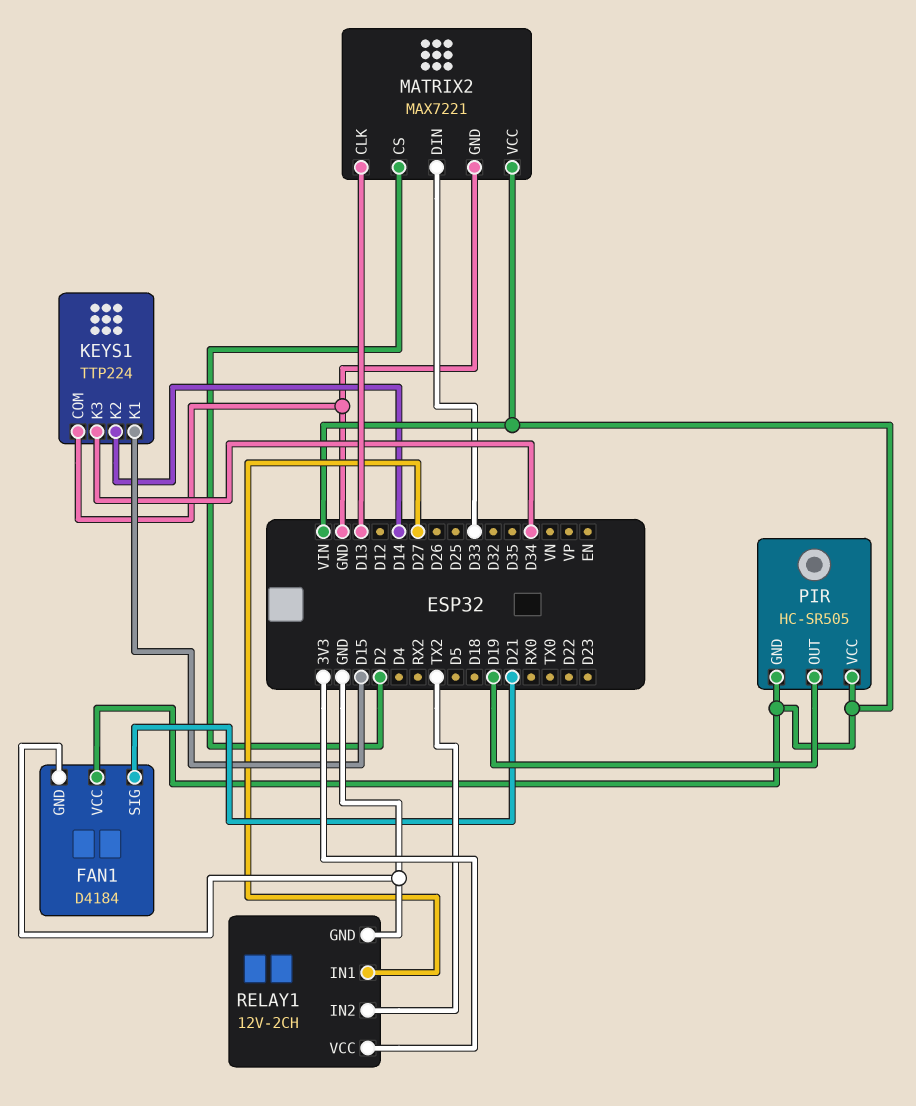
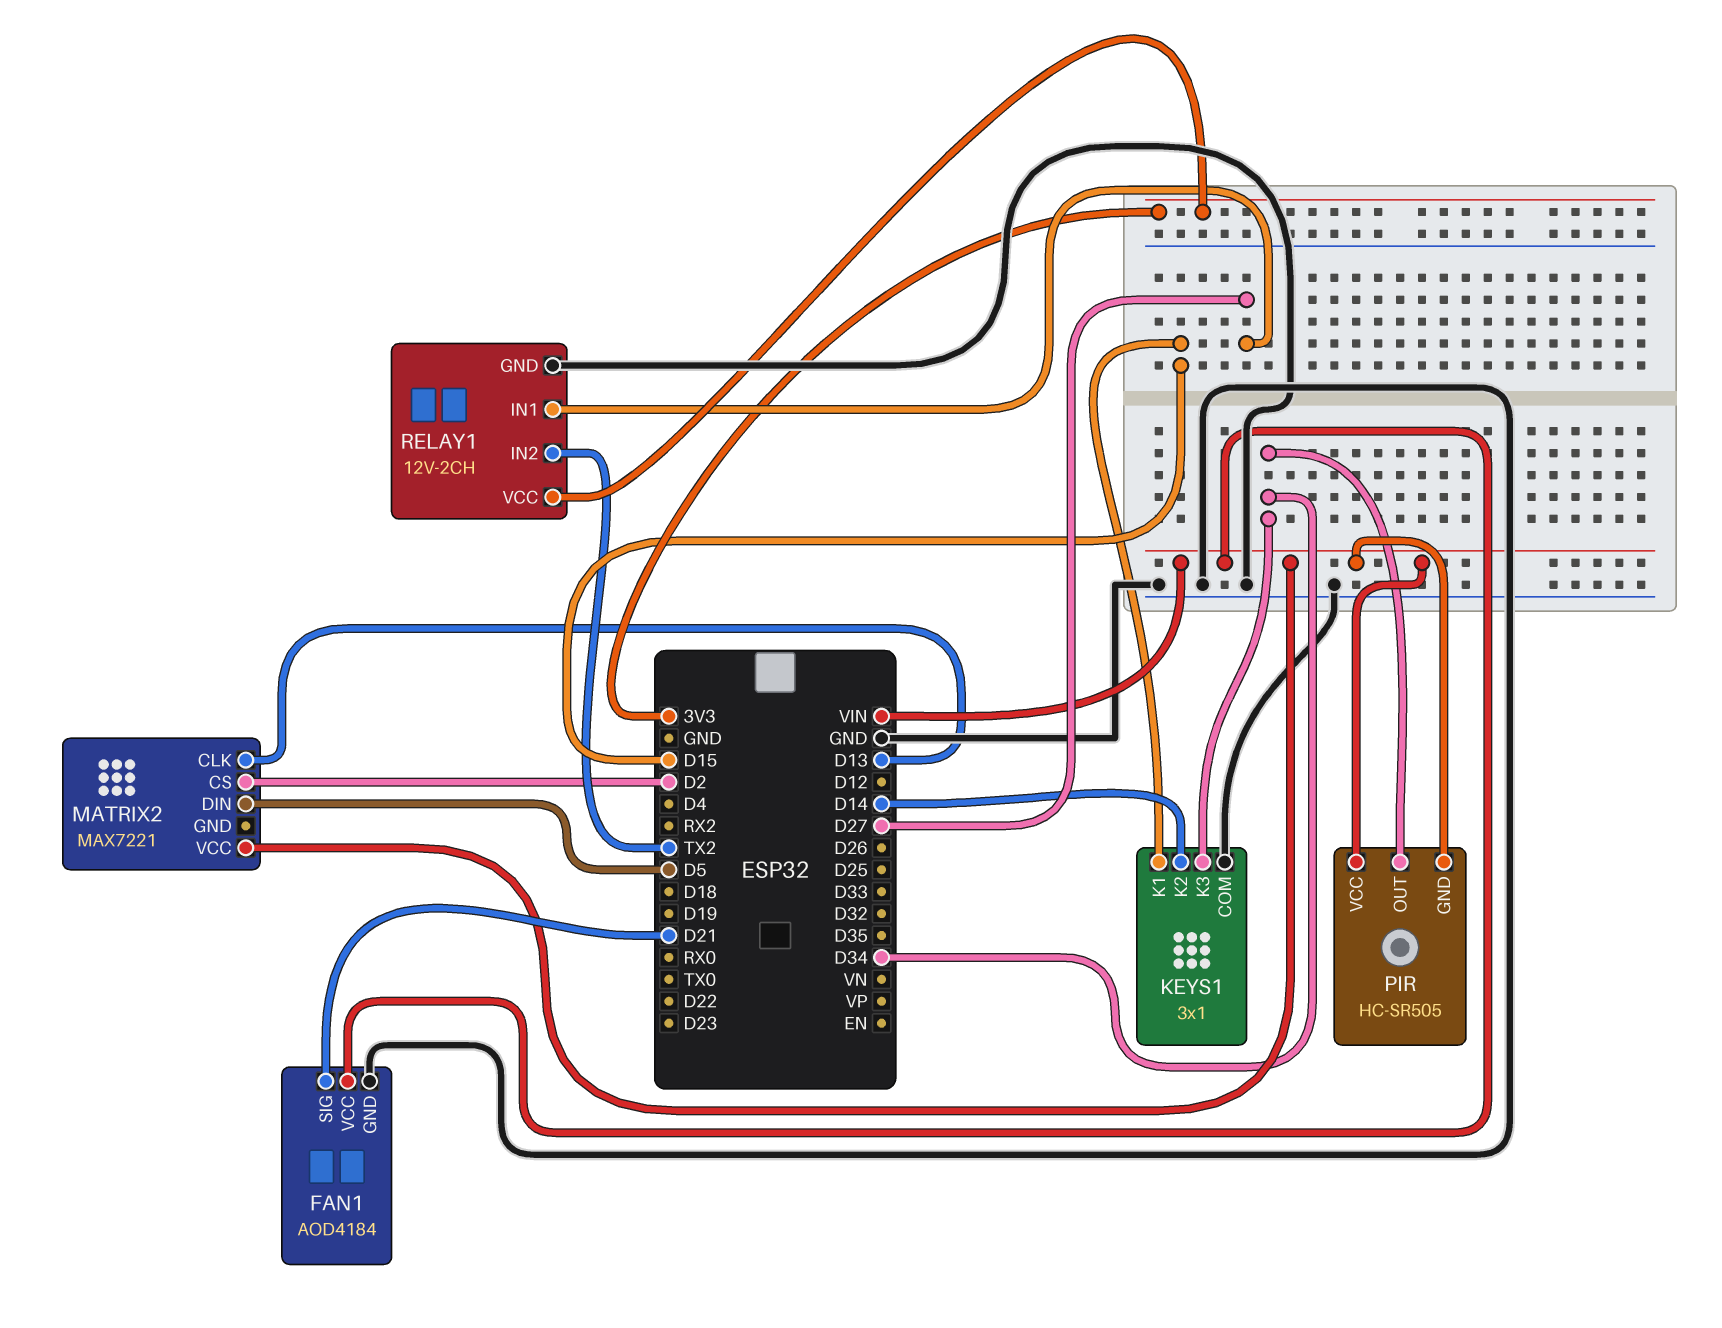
FAN1: D4184 -> AOD4184
KEYS1: TTP224 -> 3x1
MATRIX2 pin DIN: D33 -> D5
MATRIX2 pin GND: GND -> none
PIR pin OUT: D19 -> D34

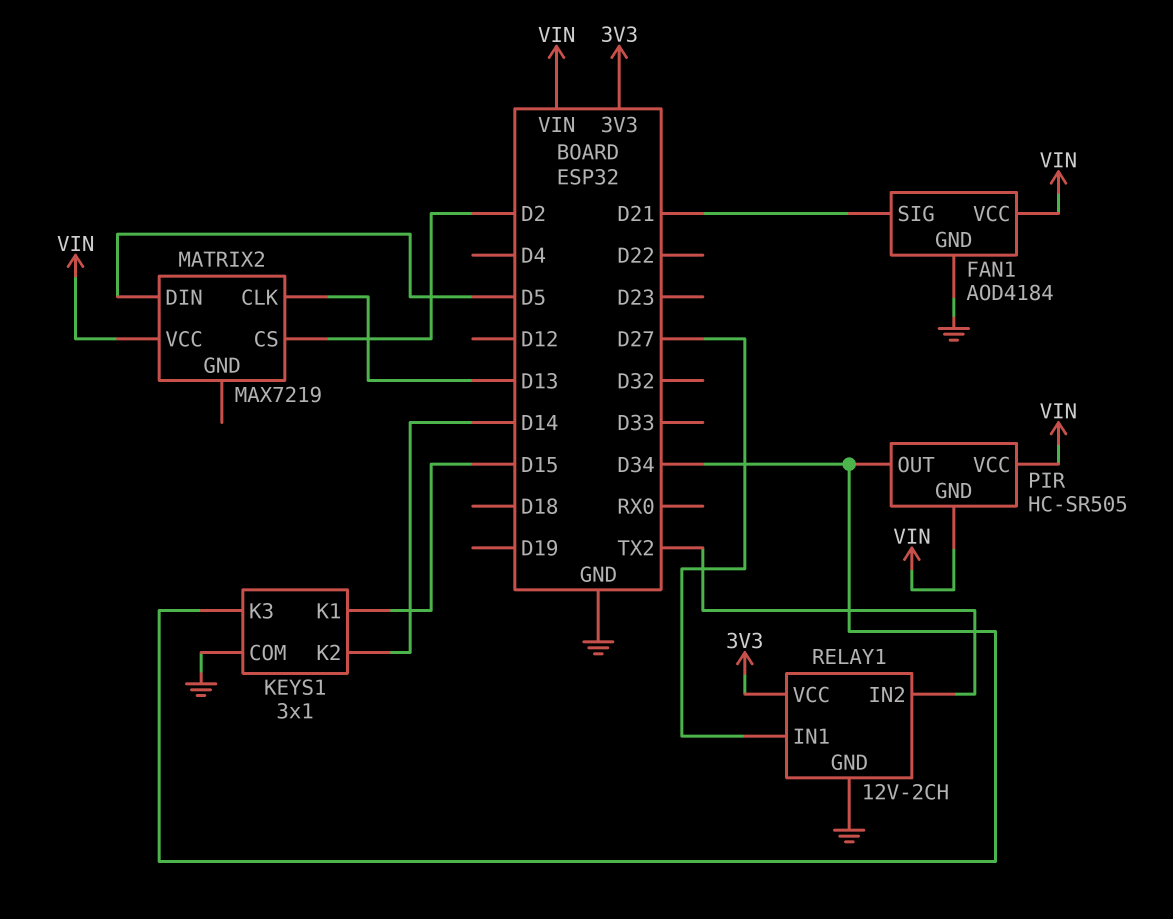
MATRIX2: MAX7221 -> MAX7219

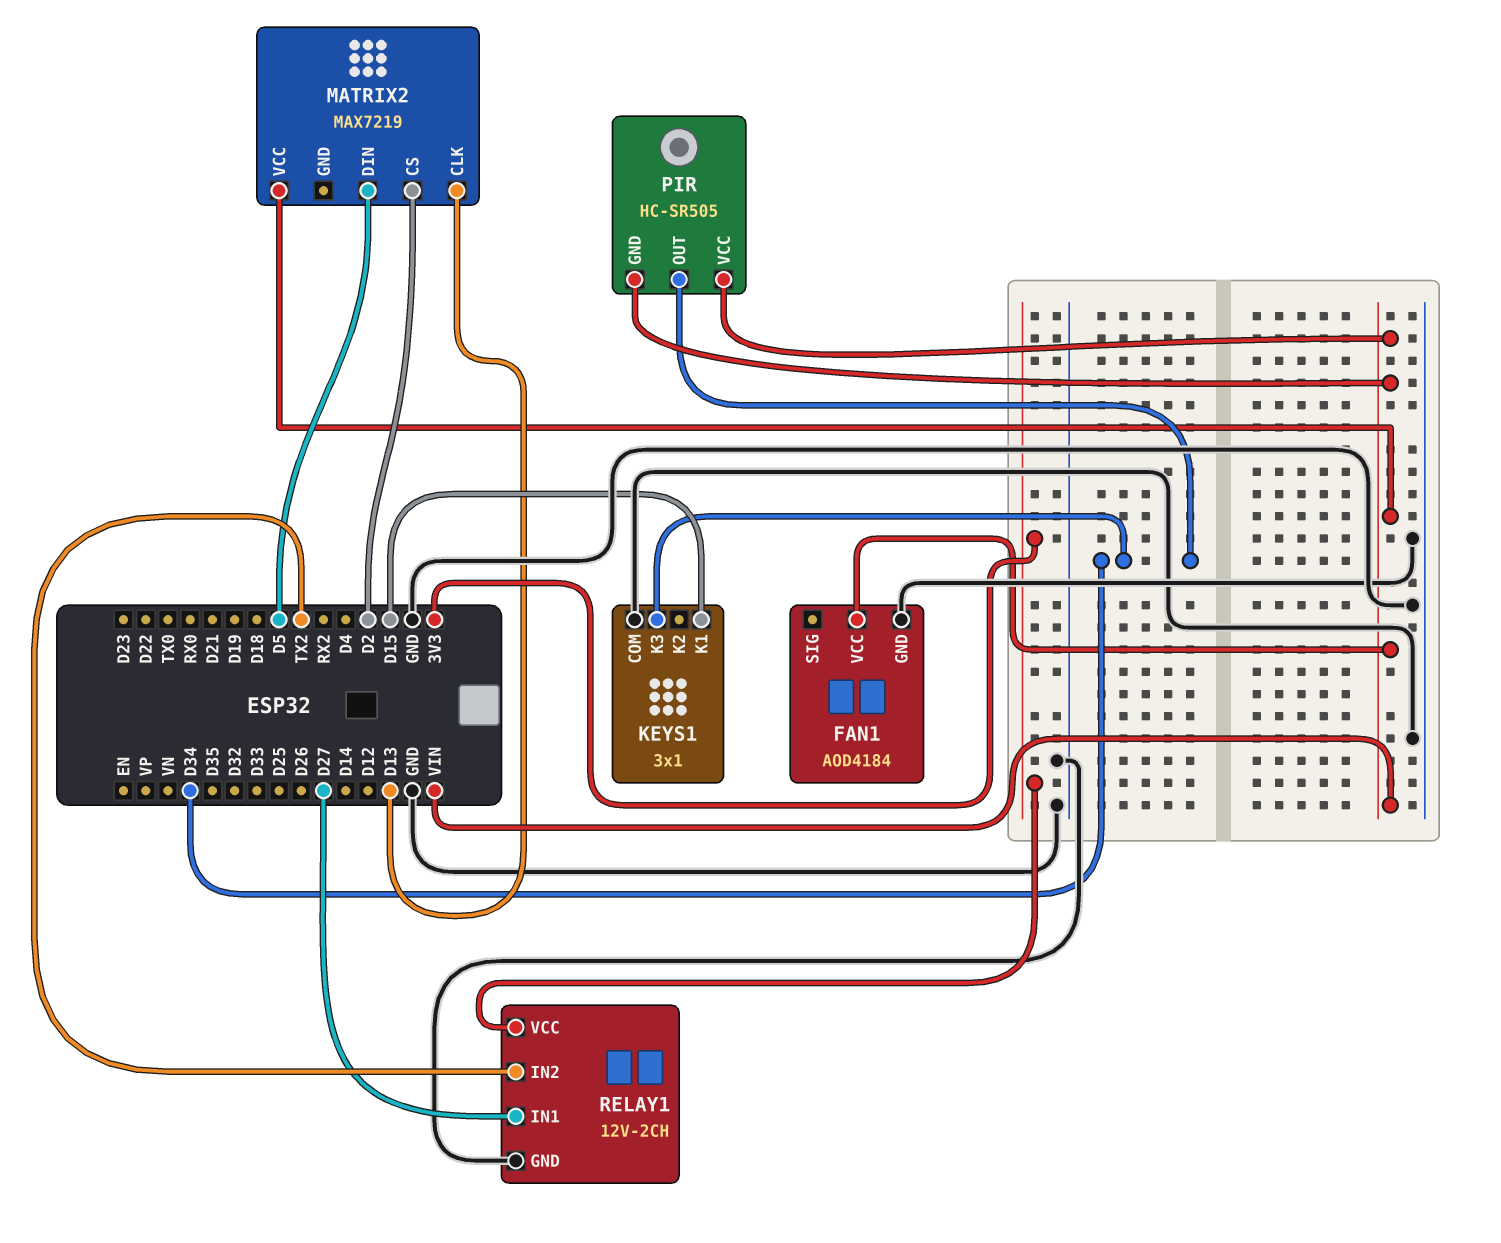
FAN1 pin SIG: D21 -> none
KEYS1 pin K2: D14 -> none

